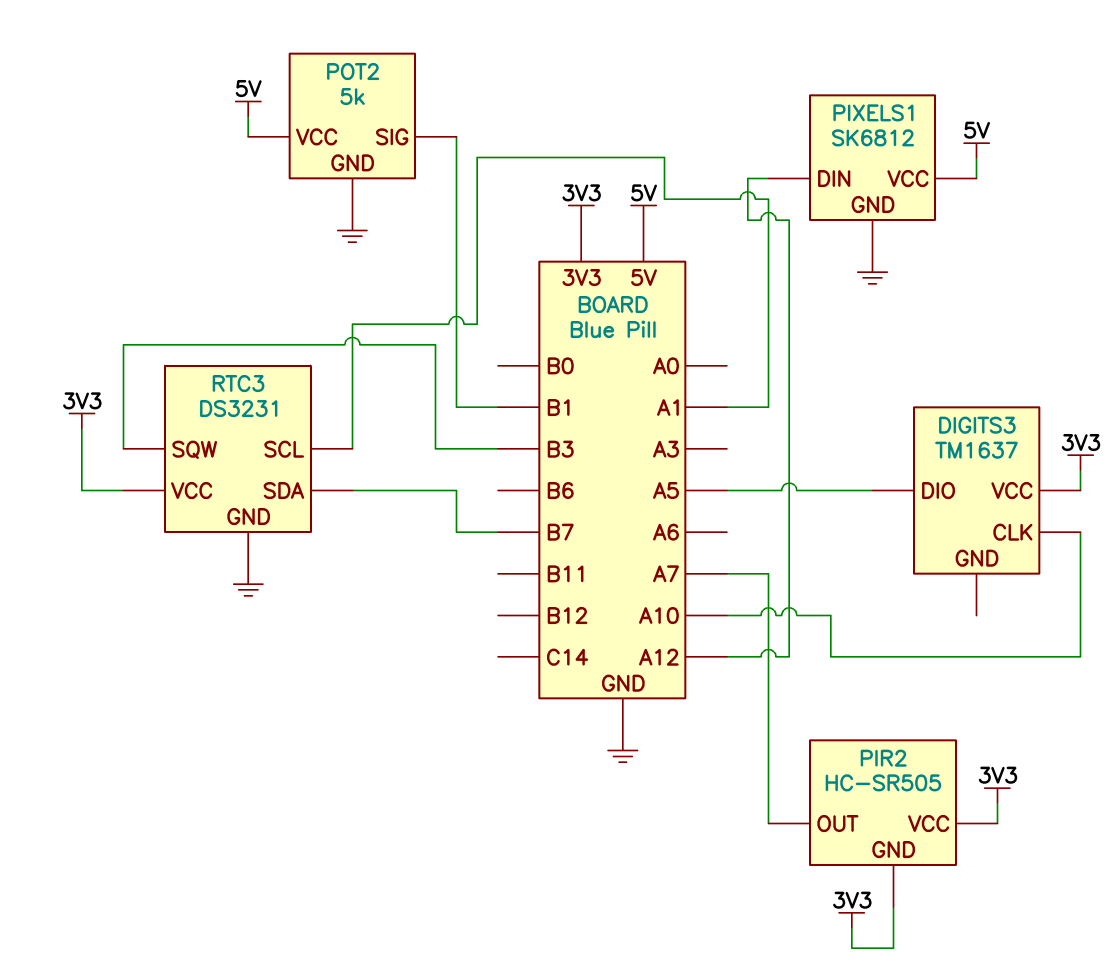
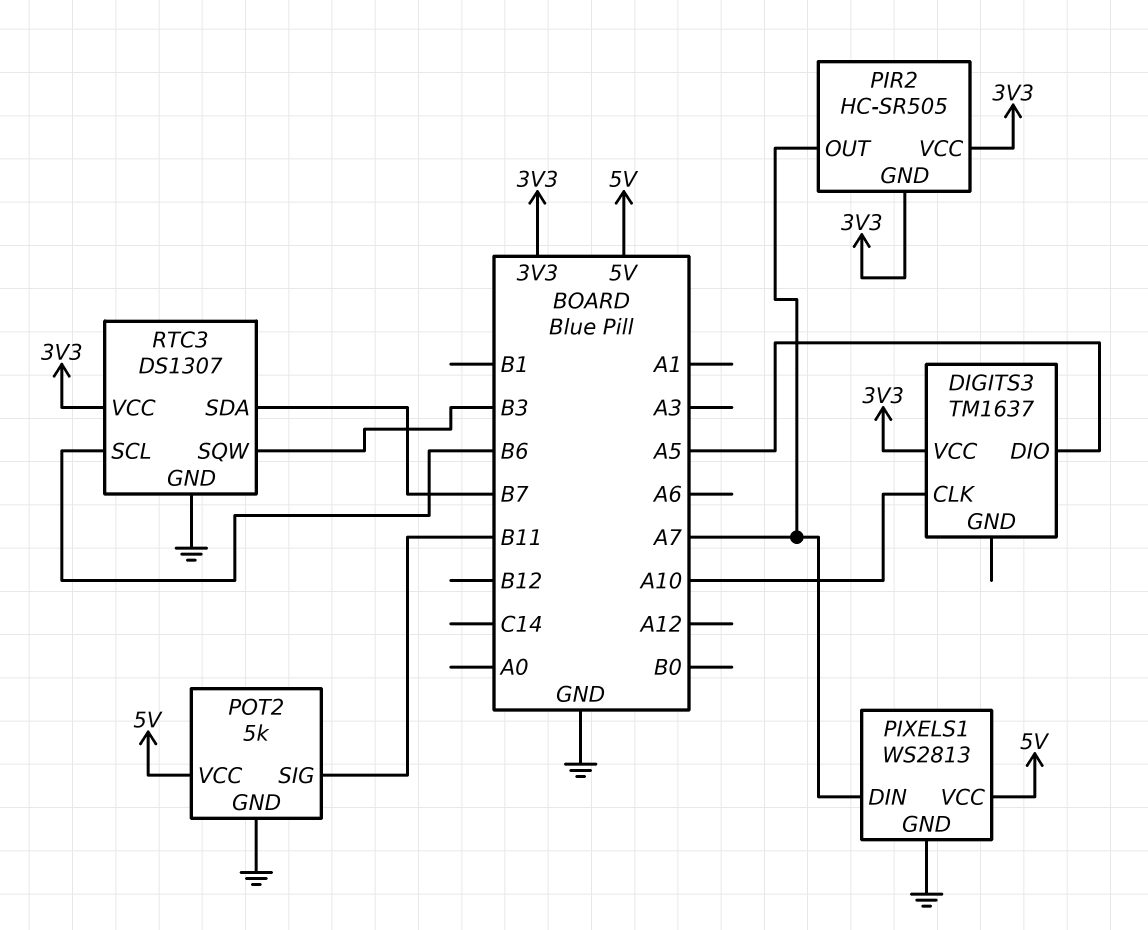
PIXELS1: SK6812 -> WS2813
PIXELS1 pin DIN: A12 -> A7
POT2 pin SIG: B1 -> B11
RTC3: DS3231 -> DS1307
RTC3 pin SCL: A1 -> B6

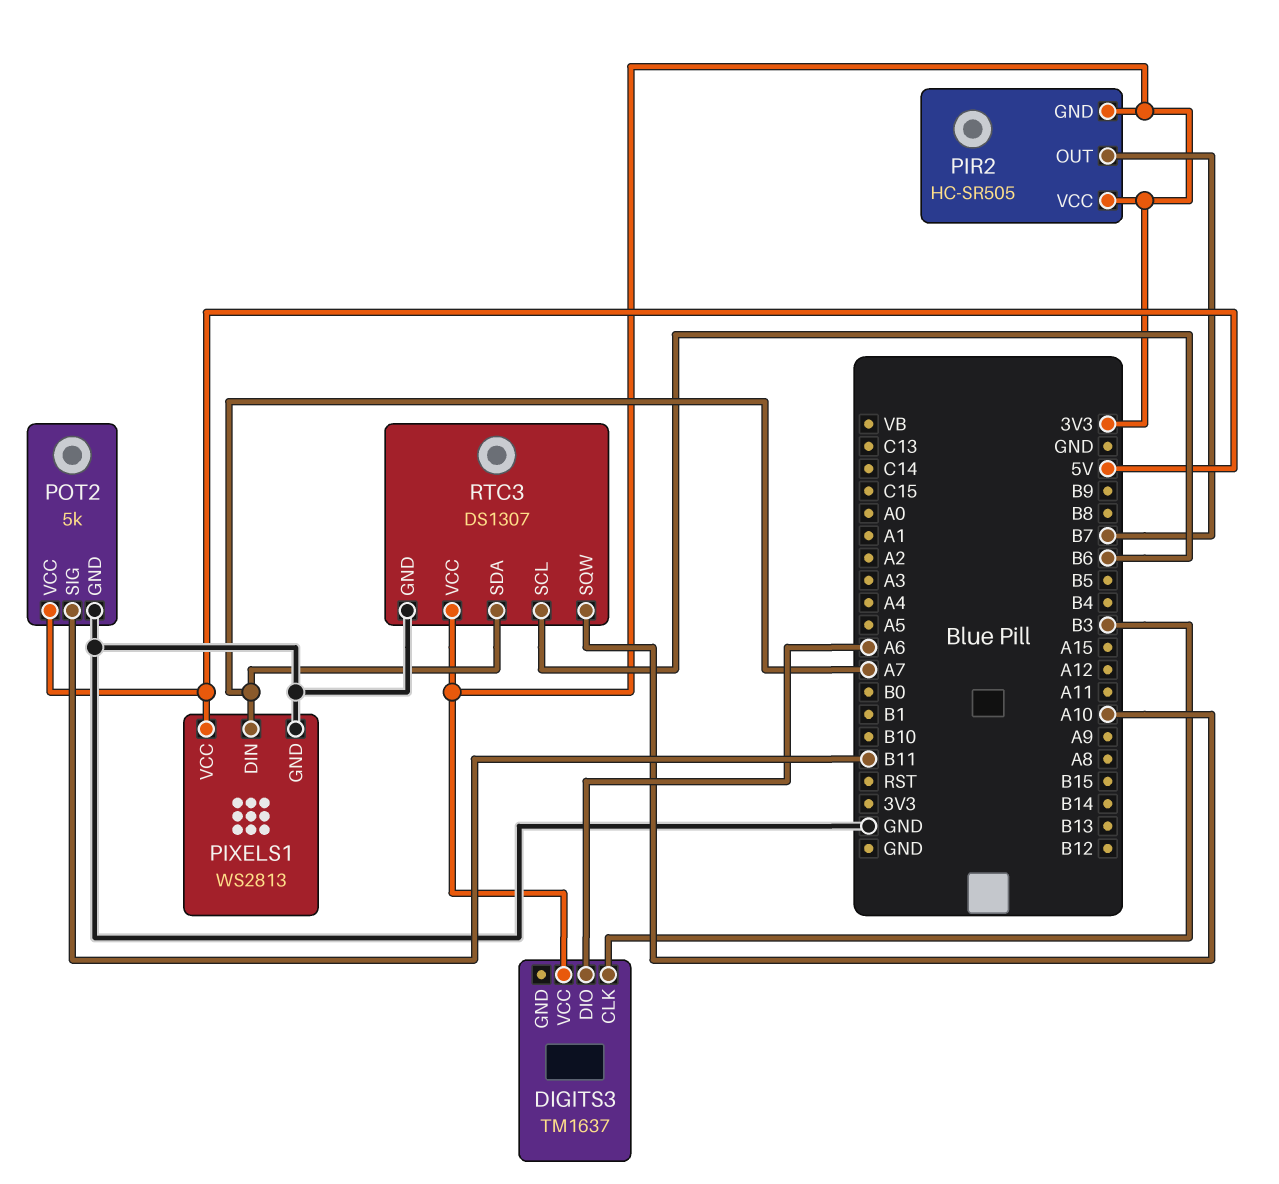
DIGITS3 pin CLK: A10 -> B3
DIGITS3 pin DIO: A5 -> A6
PIR2 pin OUT: A7 -> B7
RTC3 pin SDA: B7 -> A7
RTC3 pin SQW: B3 -> A10

